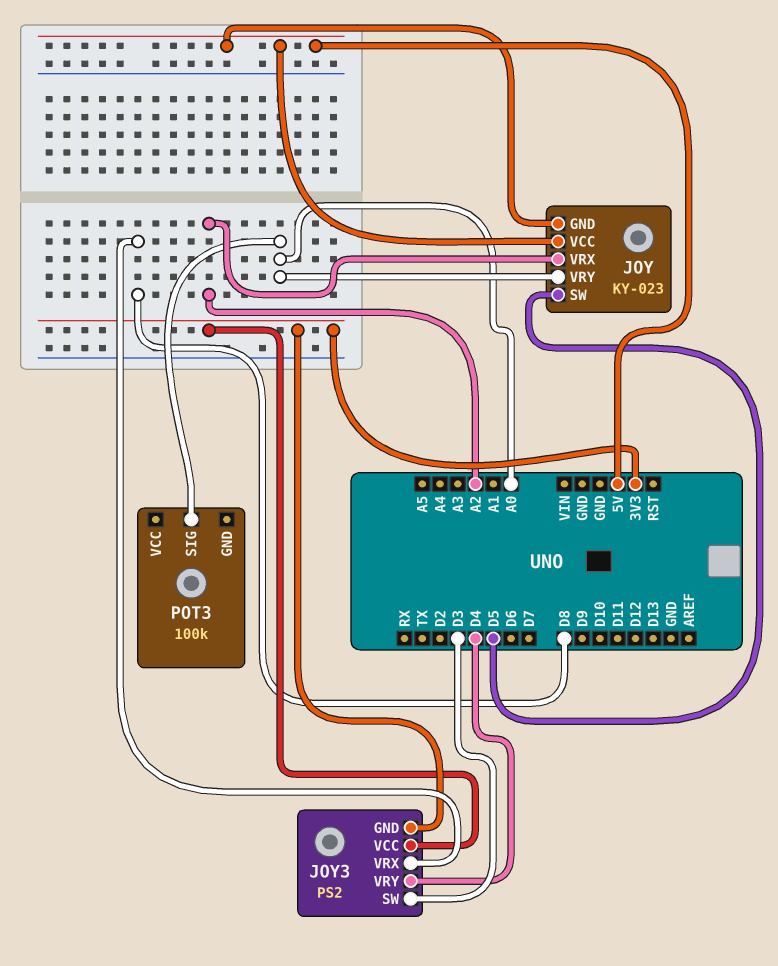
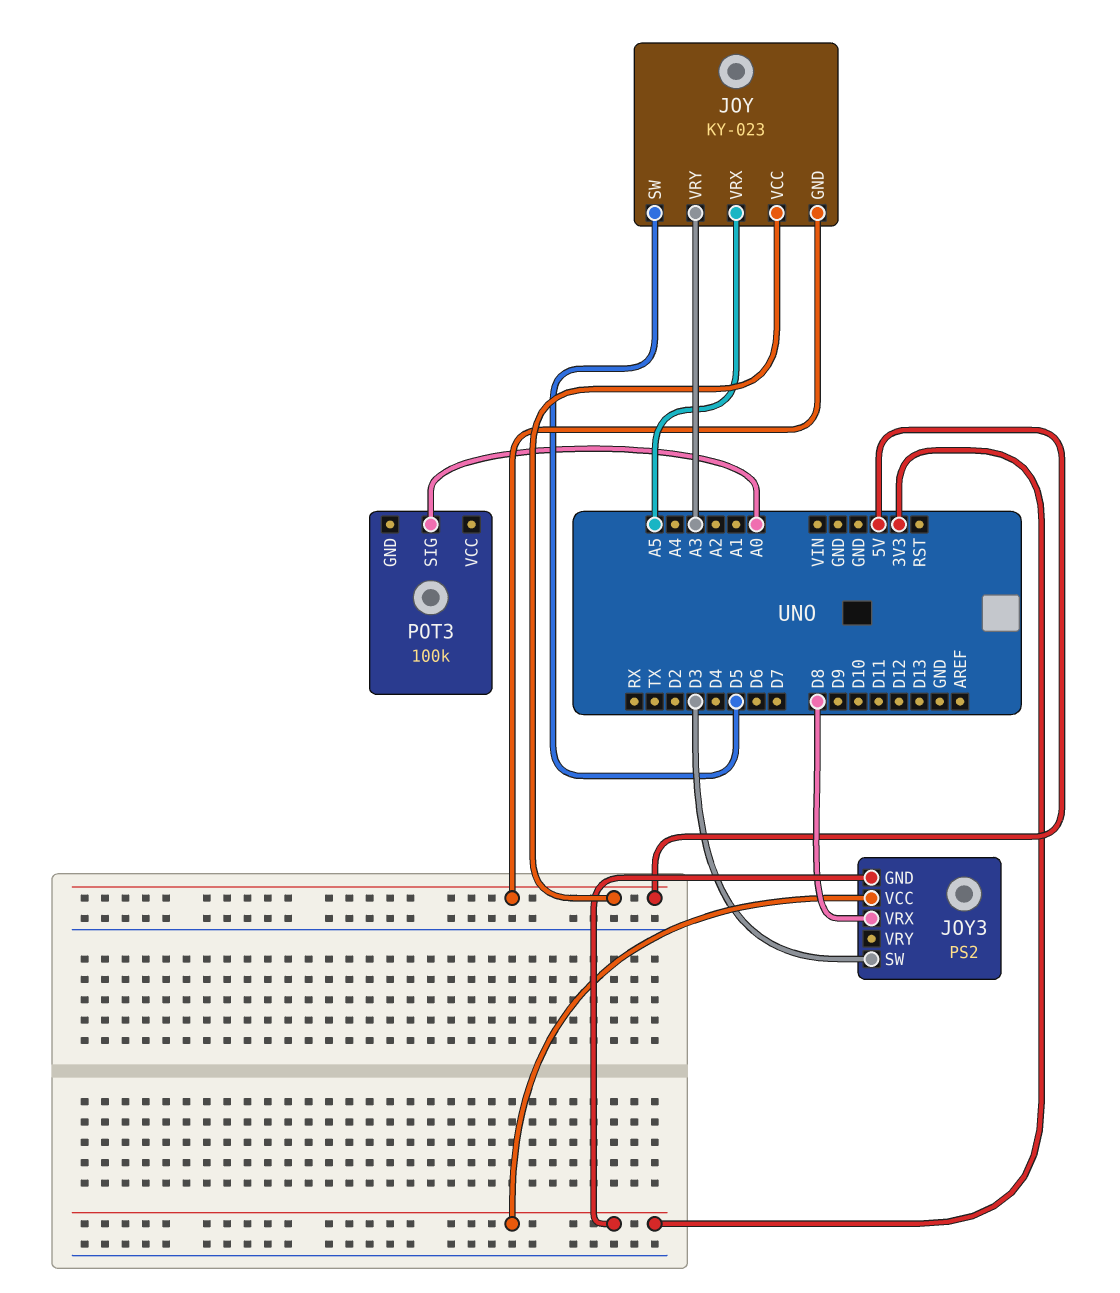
JOY pin VRX: A2 -> A5
JOY pin VRY: A0 -> A3
JOY3 pin VRY: D4 -> none

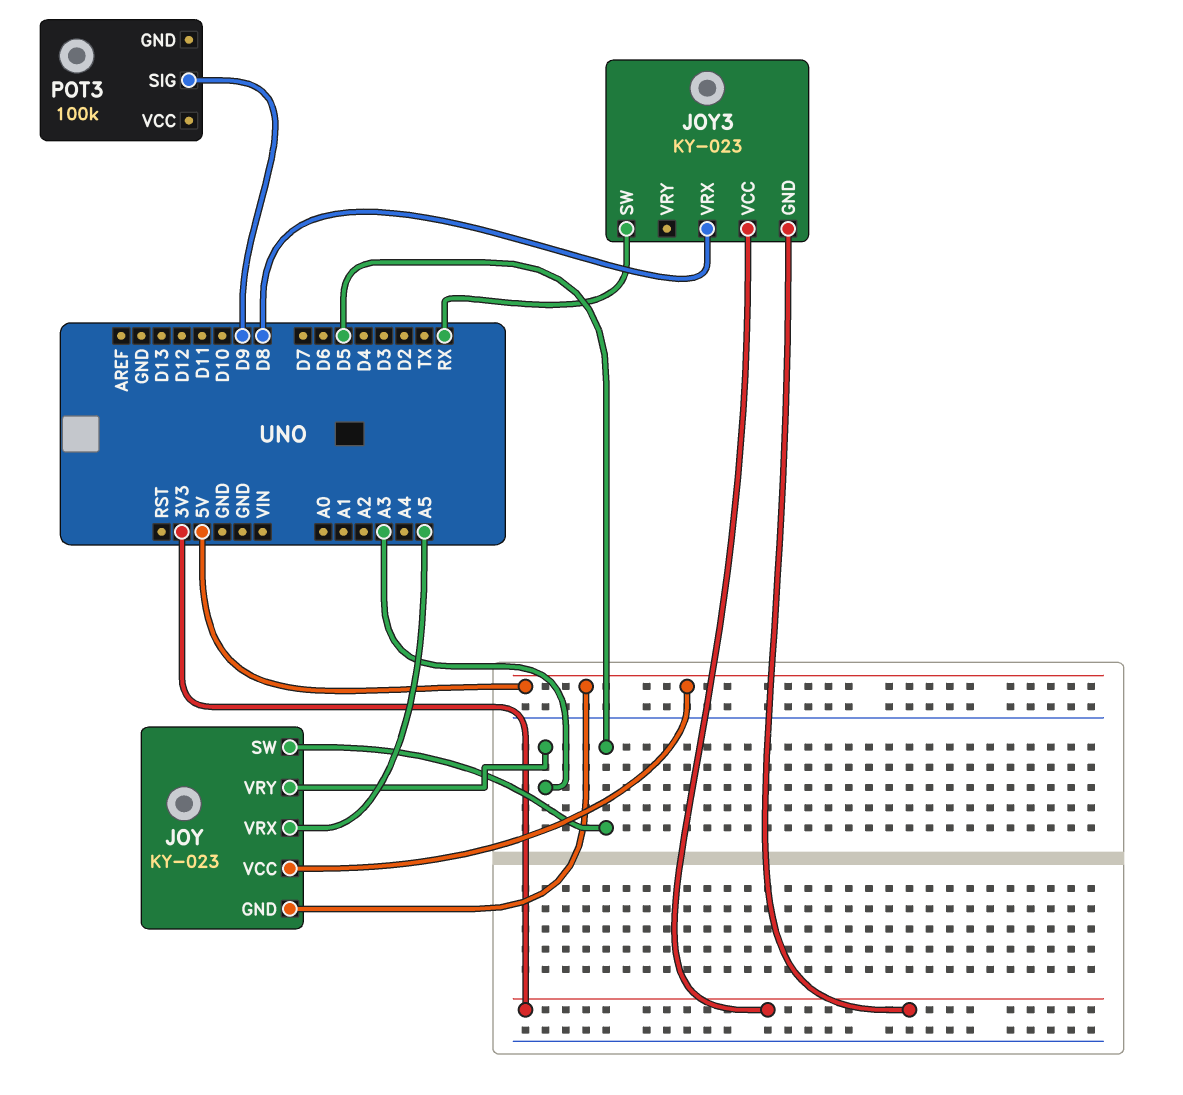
JOY3: PS2 -> KY-023
JOY3 pin SW: D3 -> RX
POT3 pin SIG: A0 -> D9

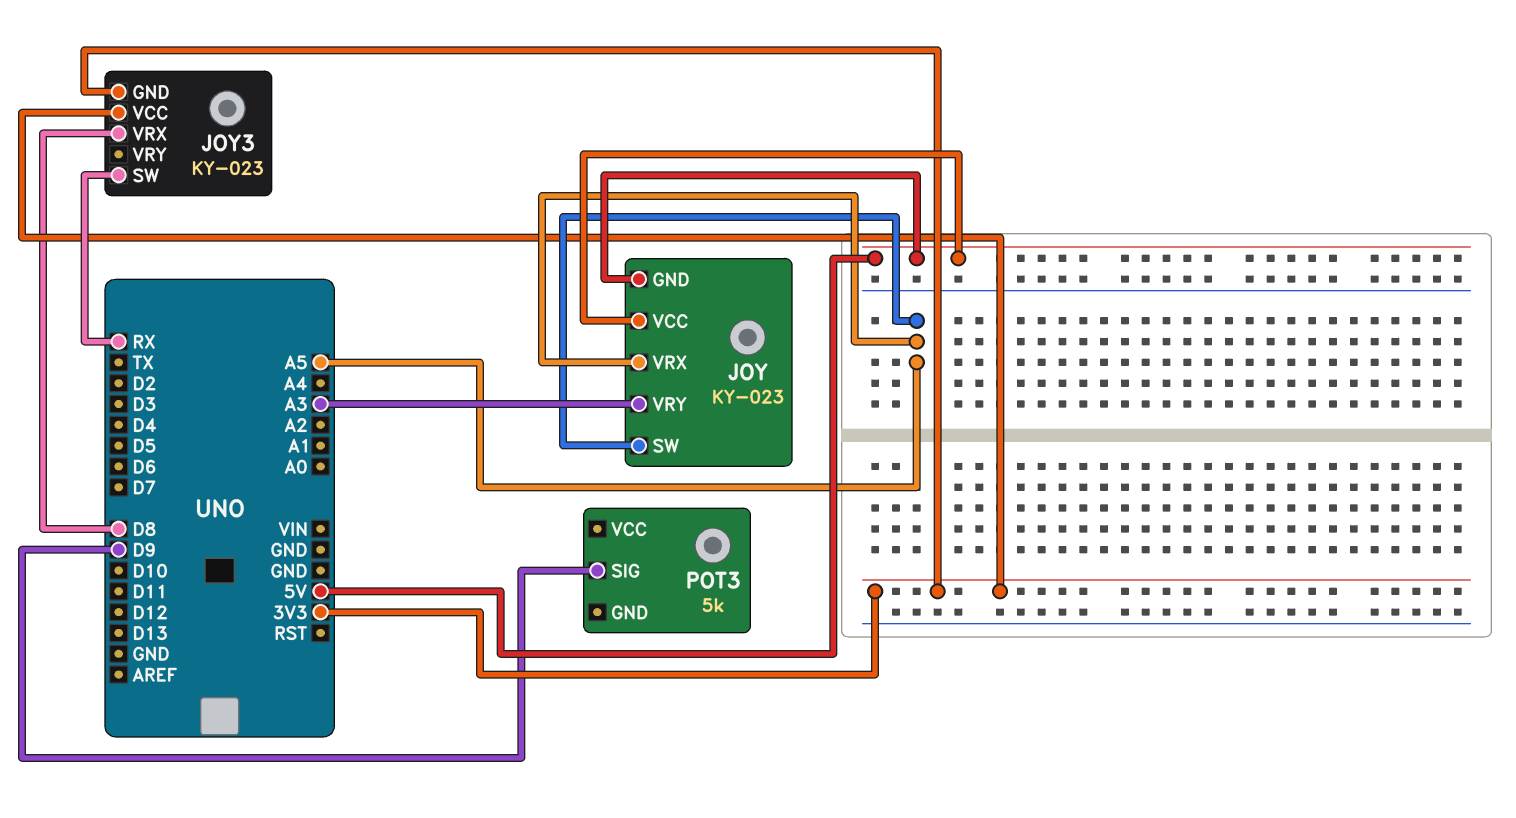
JOY pin SW: D5 -> A5
POT3: 100k -> 5k

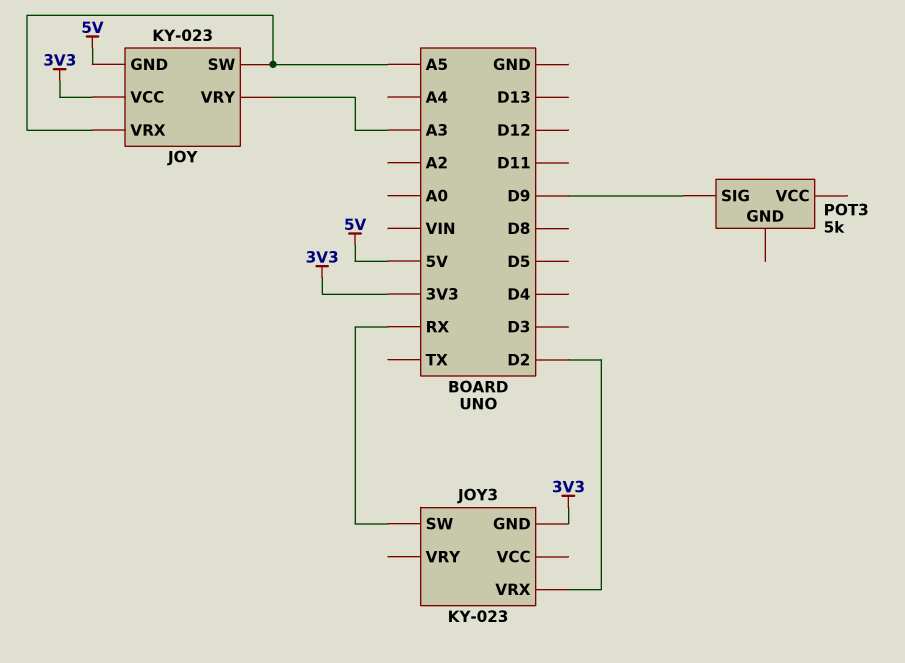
JOY pin VCC: 5V -> 3V3
JOY3 pin VCC: 3V3 -> none
JOY3 pin VRX: D8 -> D2

